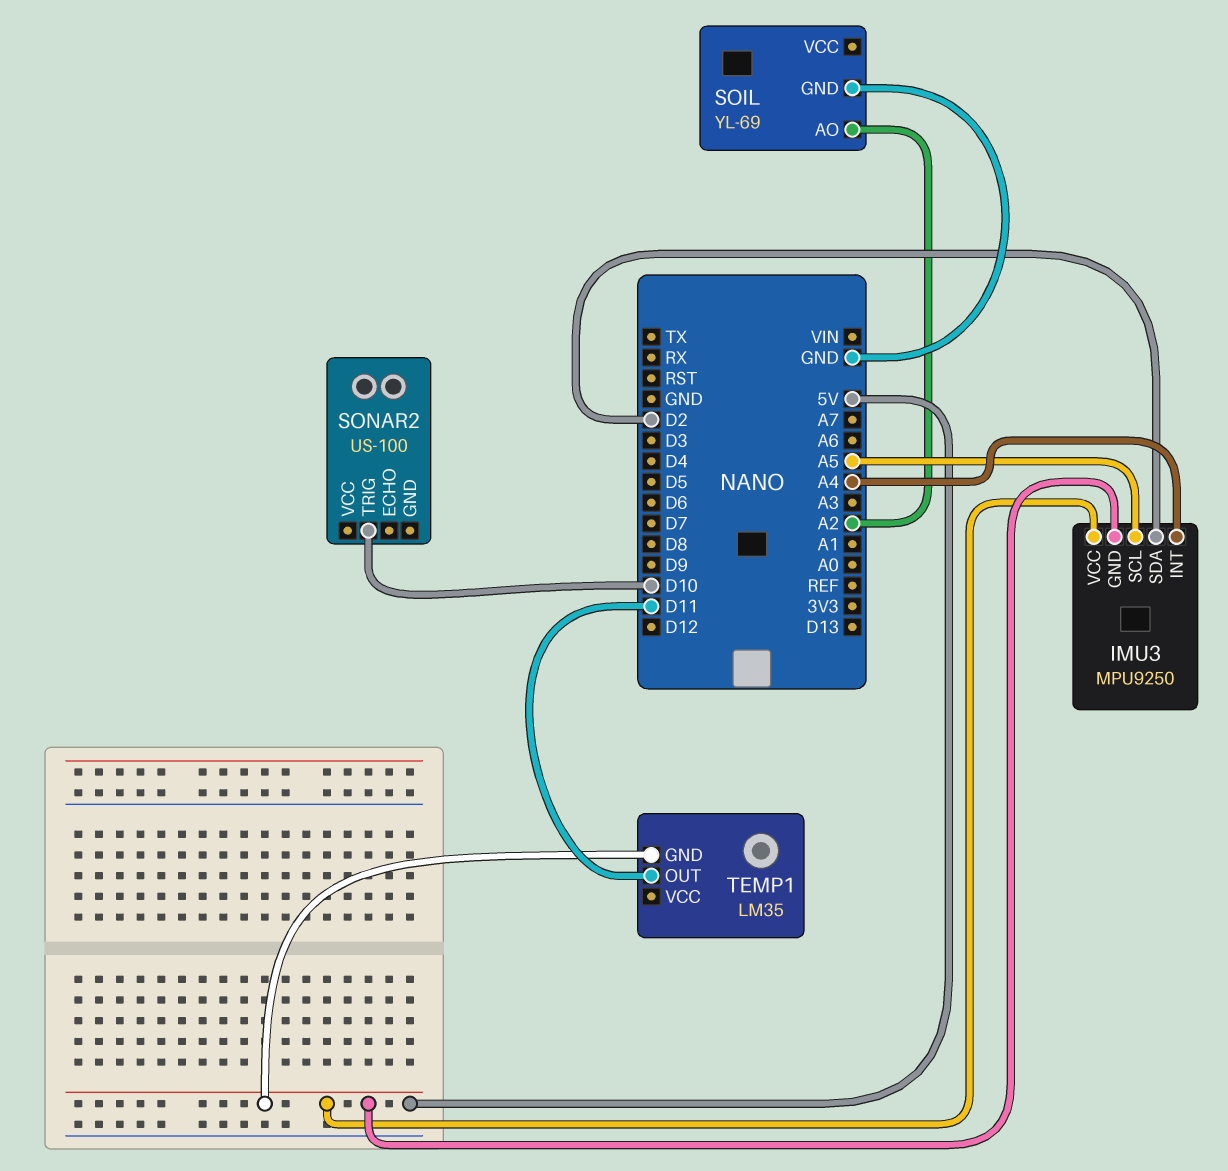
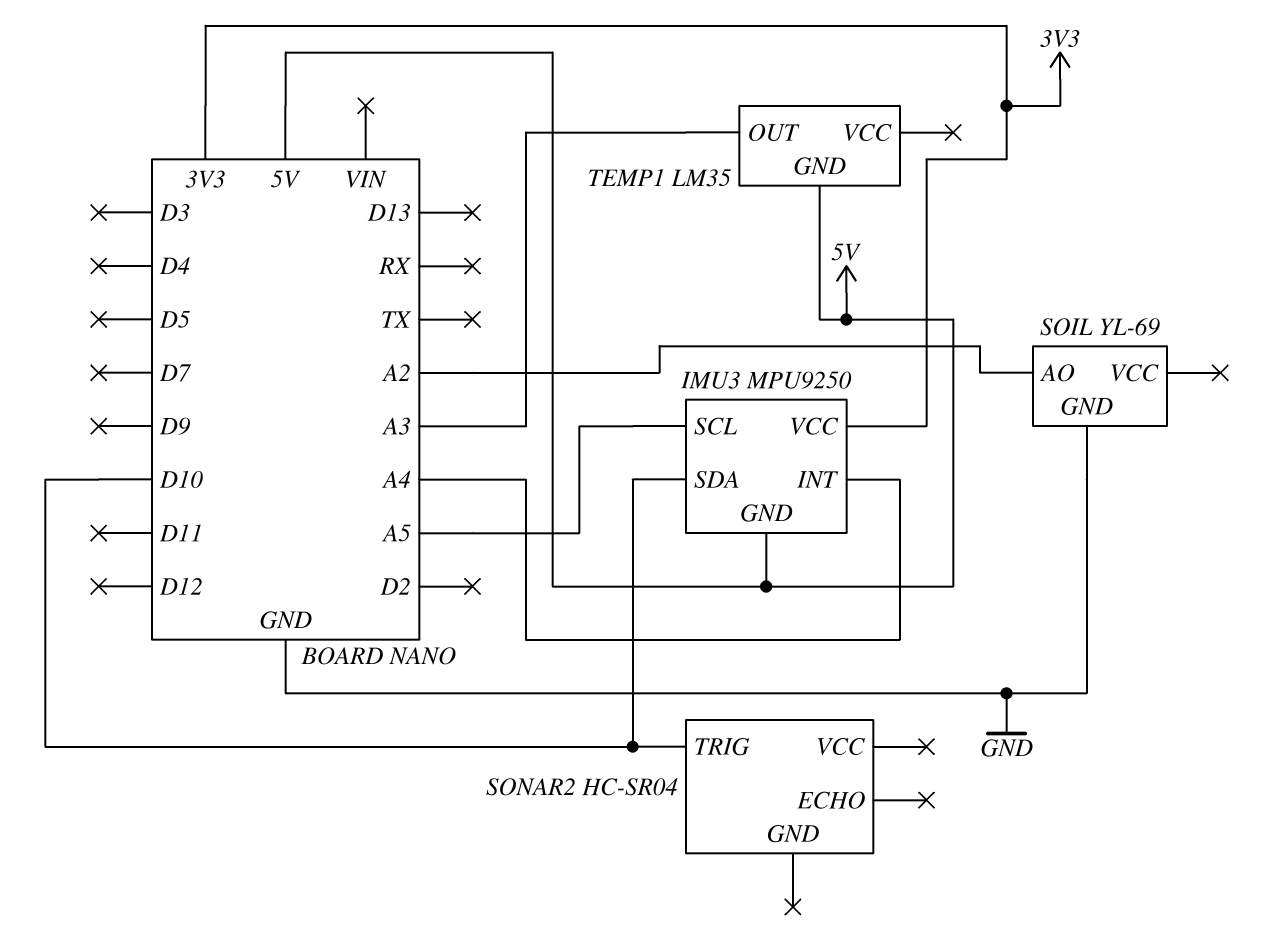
IMU3 pin SDA: D2 -> D10
IMU3 pin VCC: 5V -> 3V3
SONAR2: US-100 -> HC-SR04
TEMP1 pin OUT: D11 -> A3

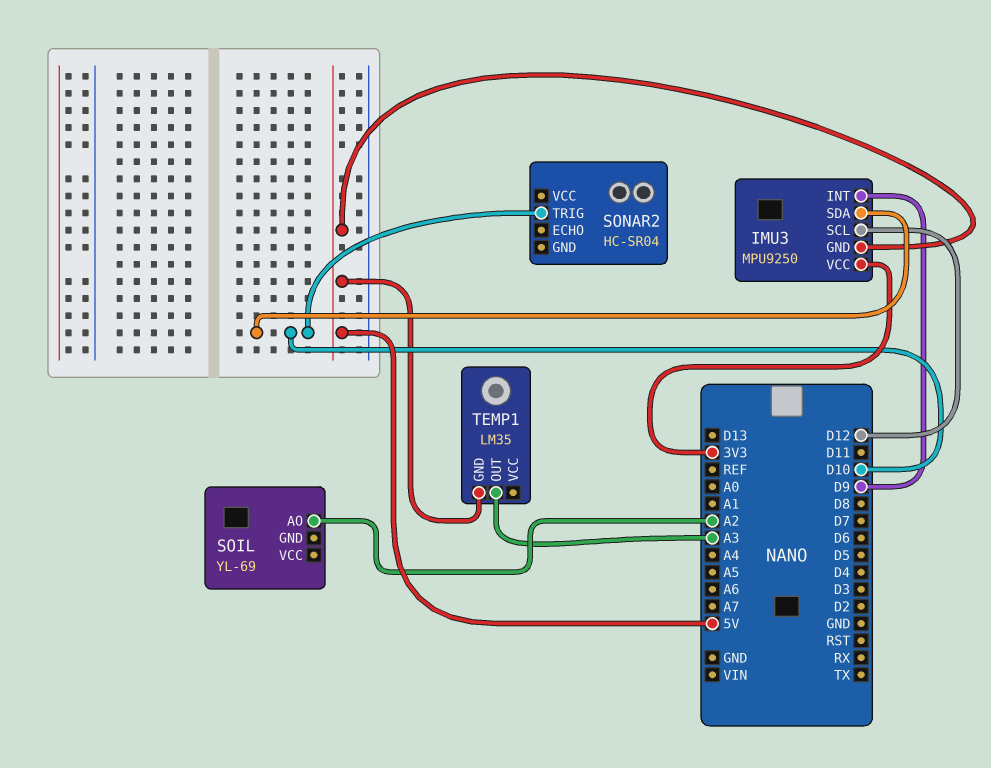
IMU3 pin INT: A4 -> D9
IMU3 pin SCL: A5 -> D12
SOIL pin GND: GND -> none

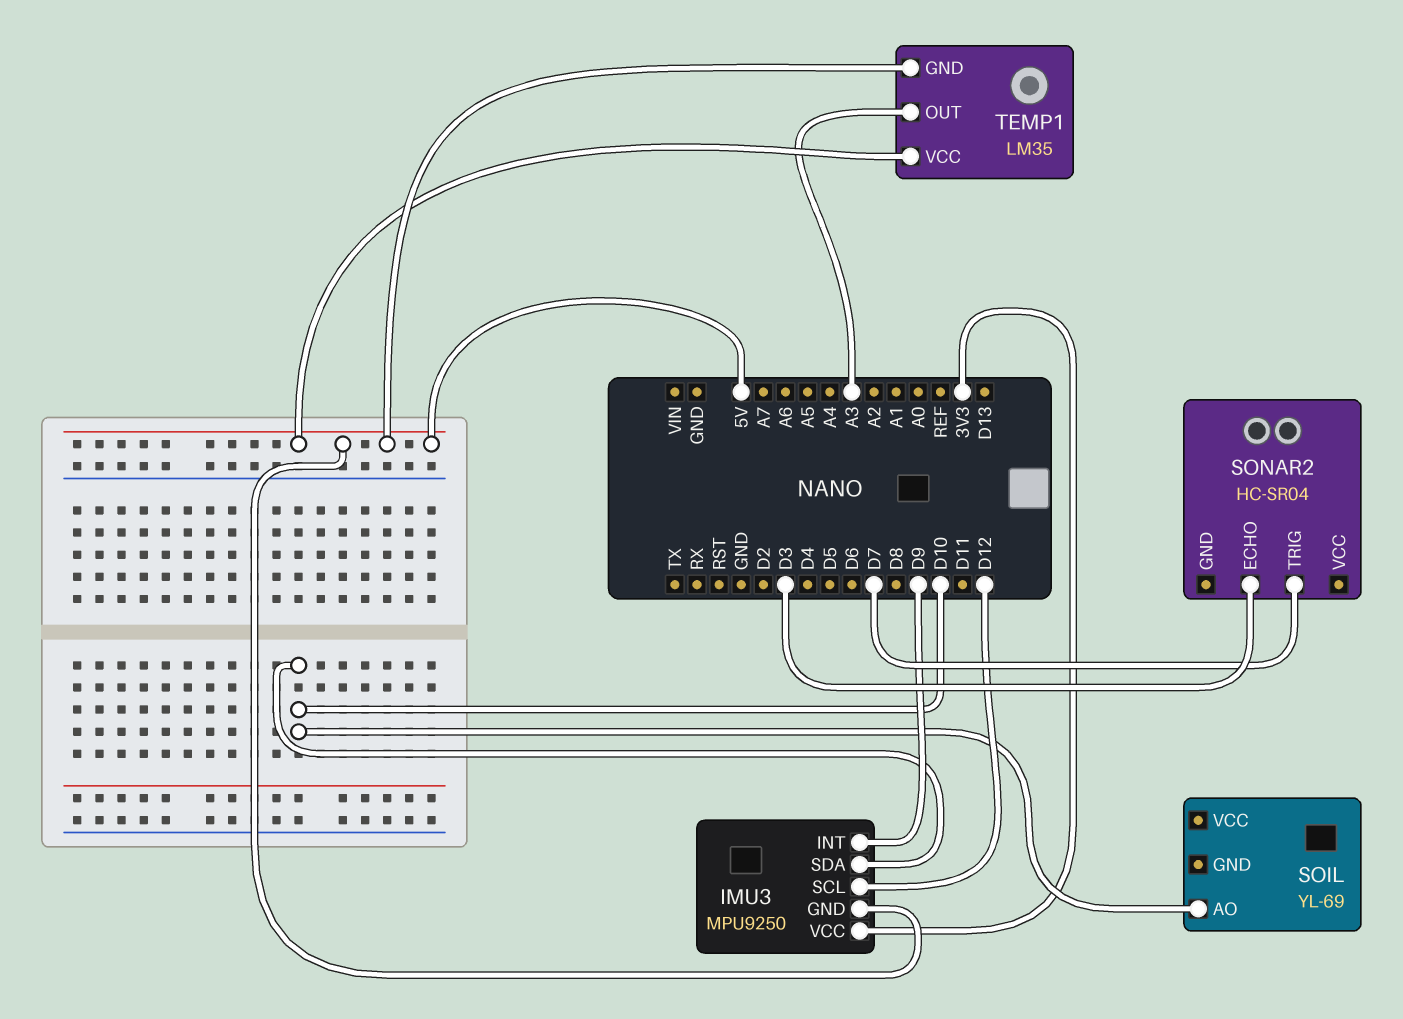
SOIL pin AO: A2 -> D10
SONAR2 pin ECHO: none -> D3
SONAR2 pin TRIG: D10 -> D7
TEMP1 pin VCC: none -> 5V

